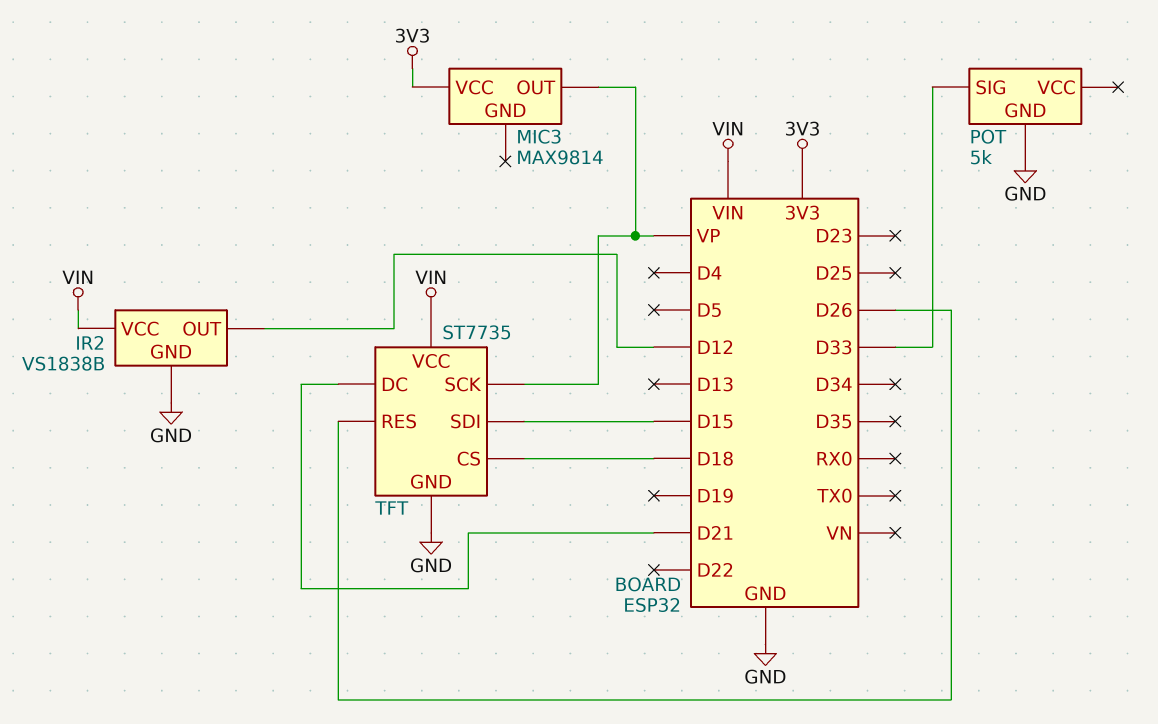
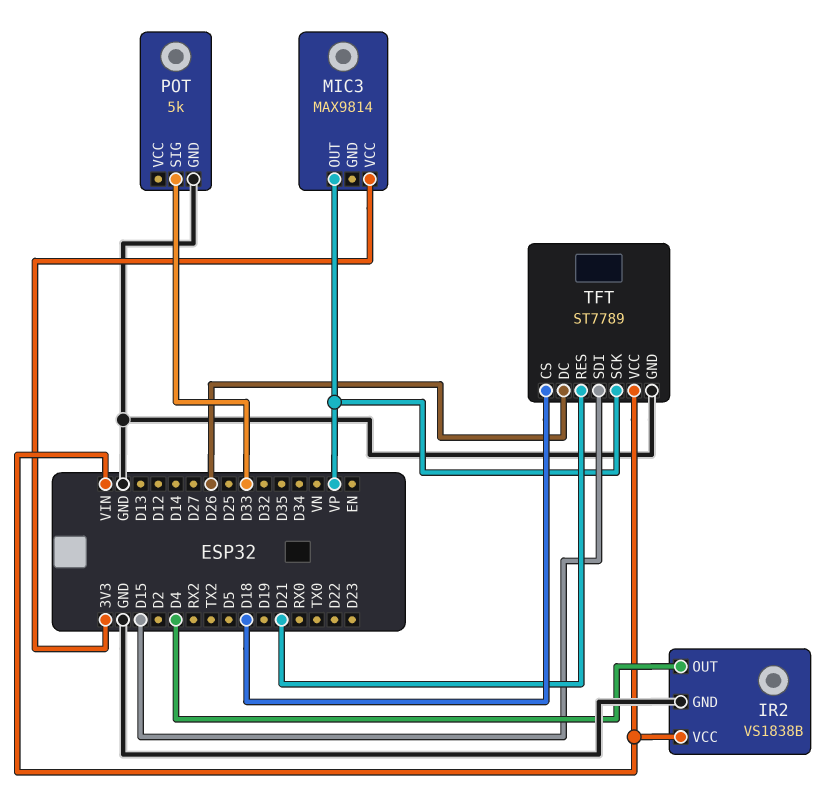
IR2 pin OUT: D12 -> D4
TFT: ST7735 -> ST7789
TFT pin DC: D21 -> D26
TFT pin RES: D26 -> D21

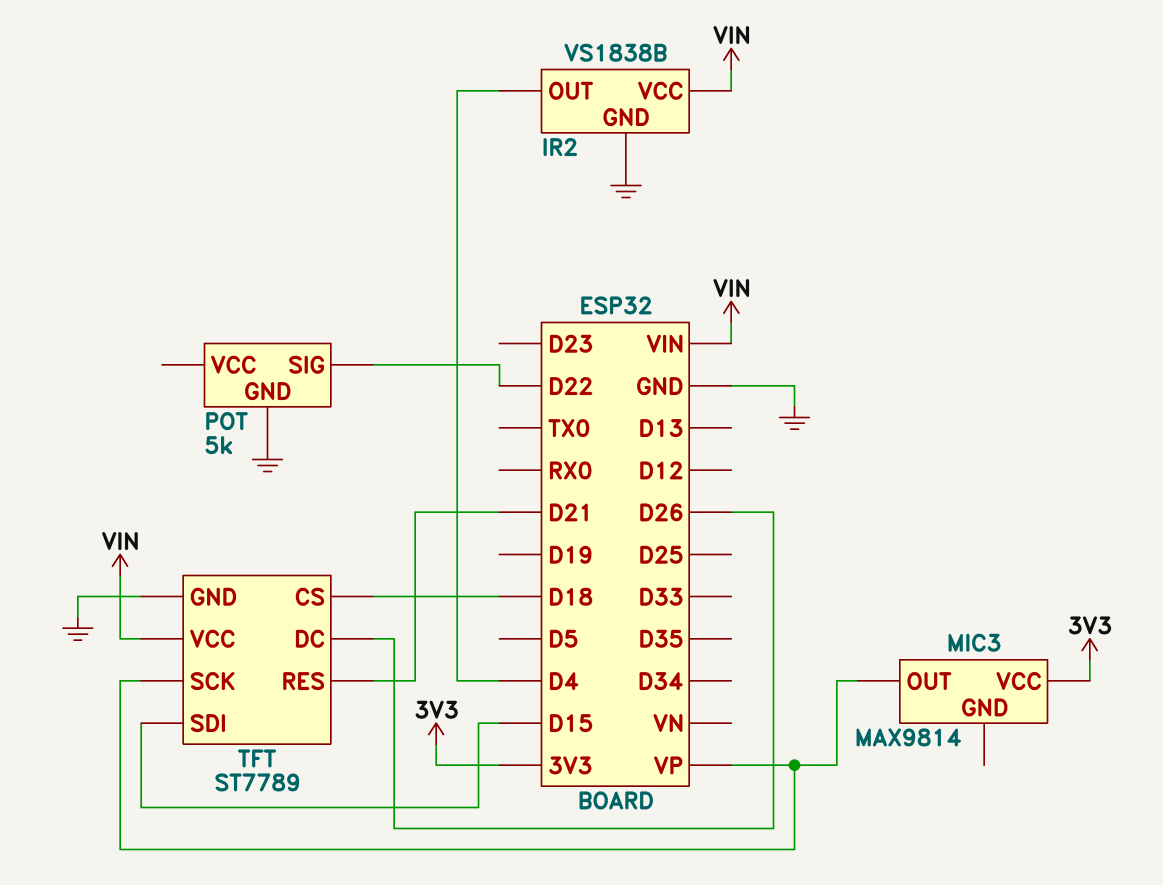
POT pin SIG: D33 -> D22

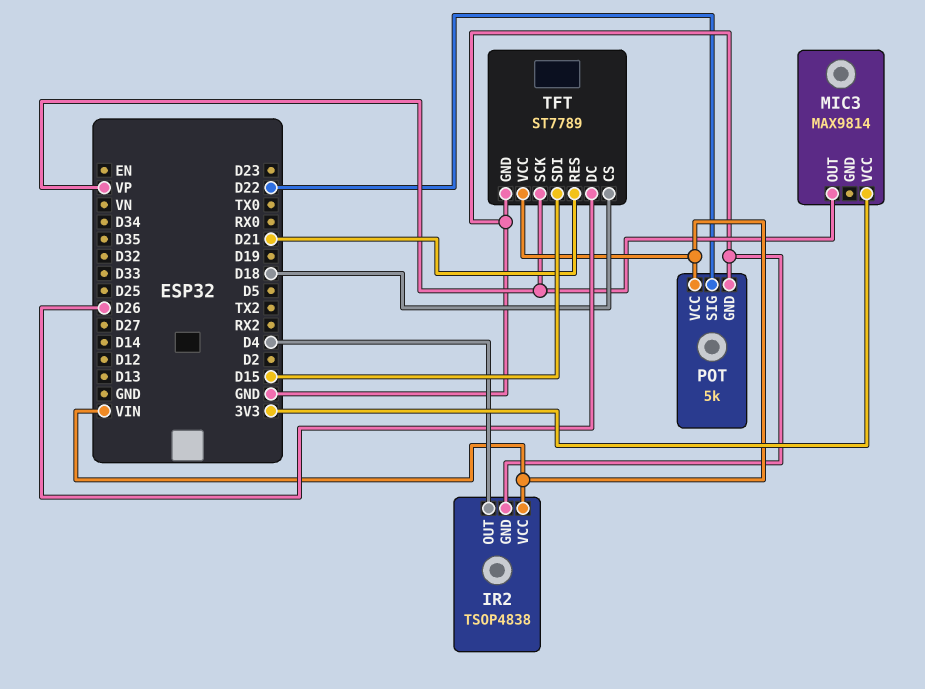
IR2: VS1838B -> TSOP4838
POT pin VCC: none -> VIN

